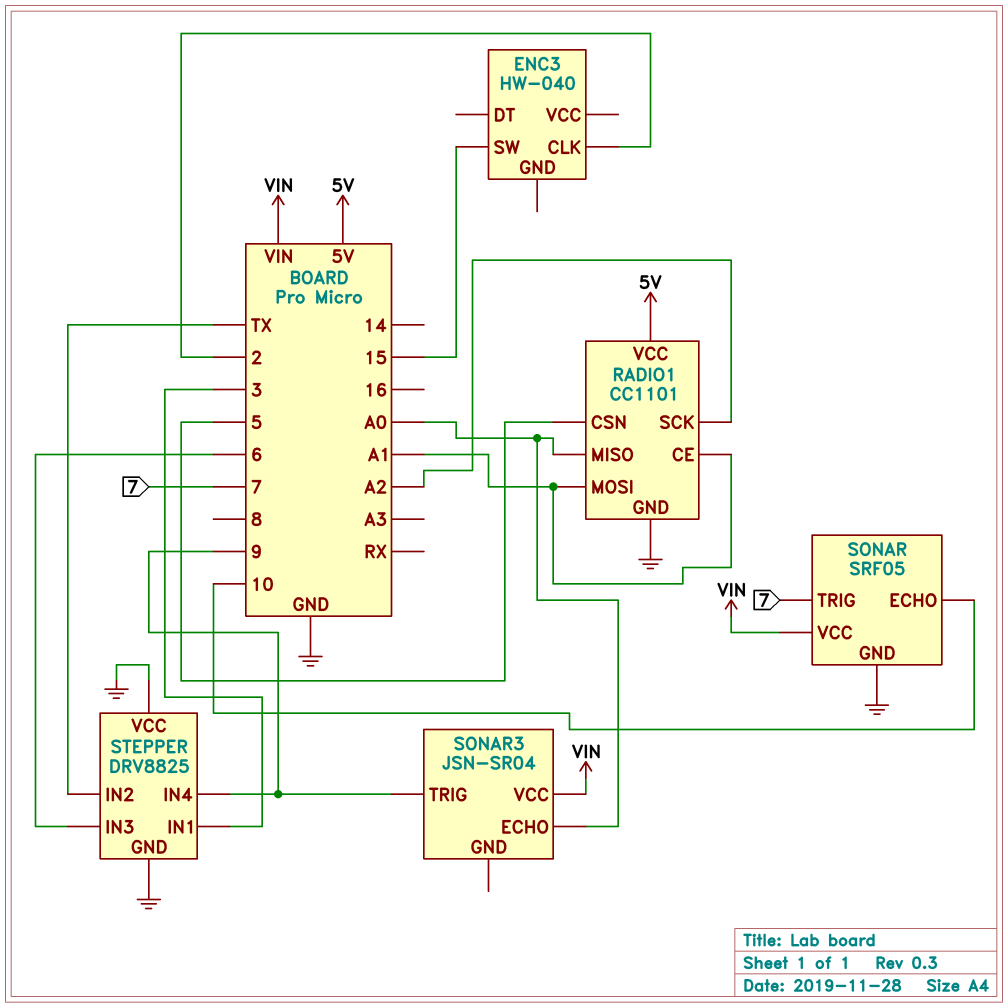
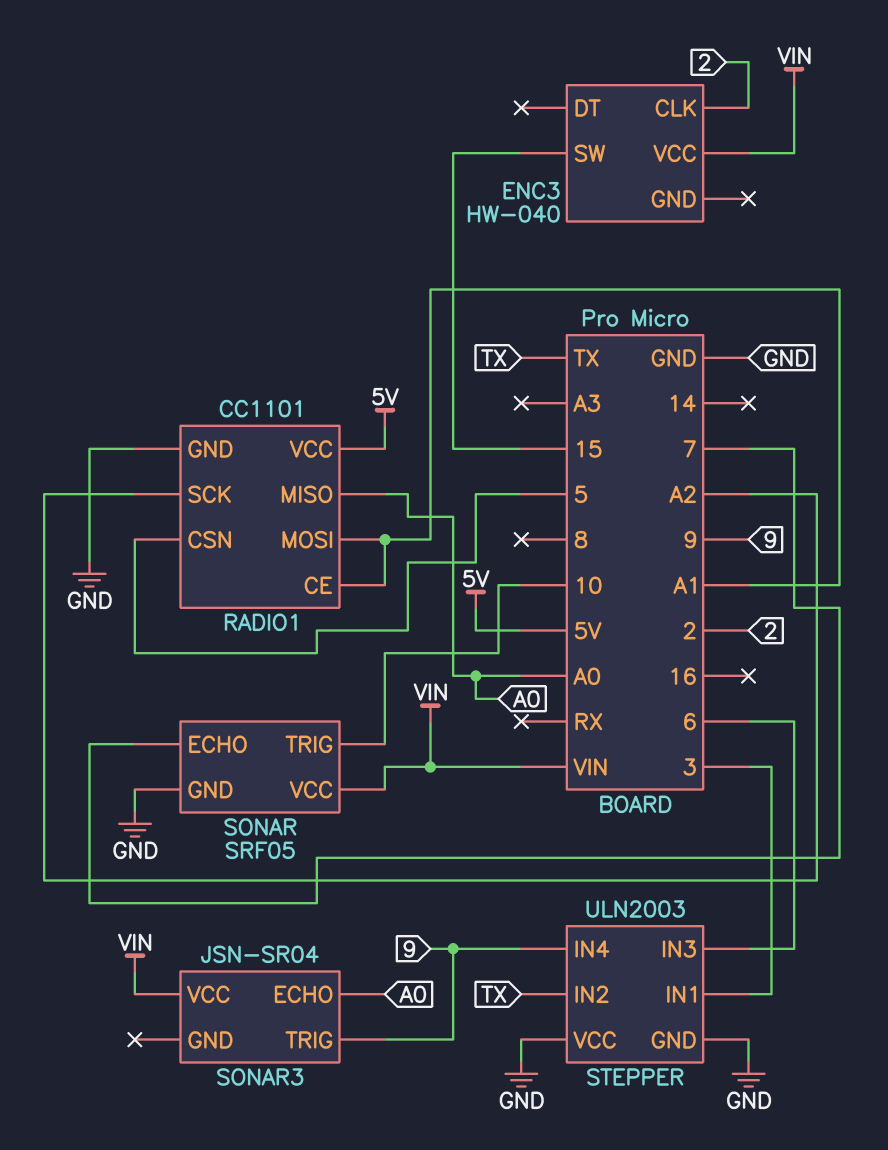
ENC3 pin VCC: none -> VIN
SONAR pin ECHO: 10 -> 7
SONAR pin TRIG: 7 -> 10
STEPPER: DRV8825 -> ULN2003

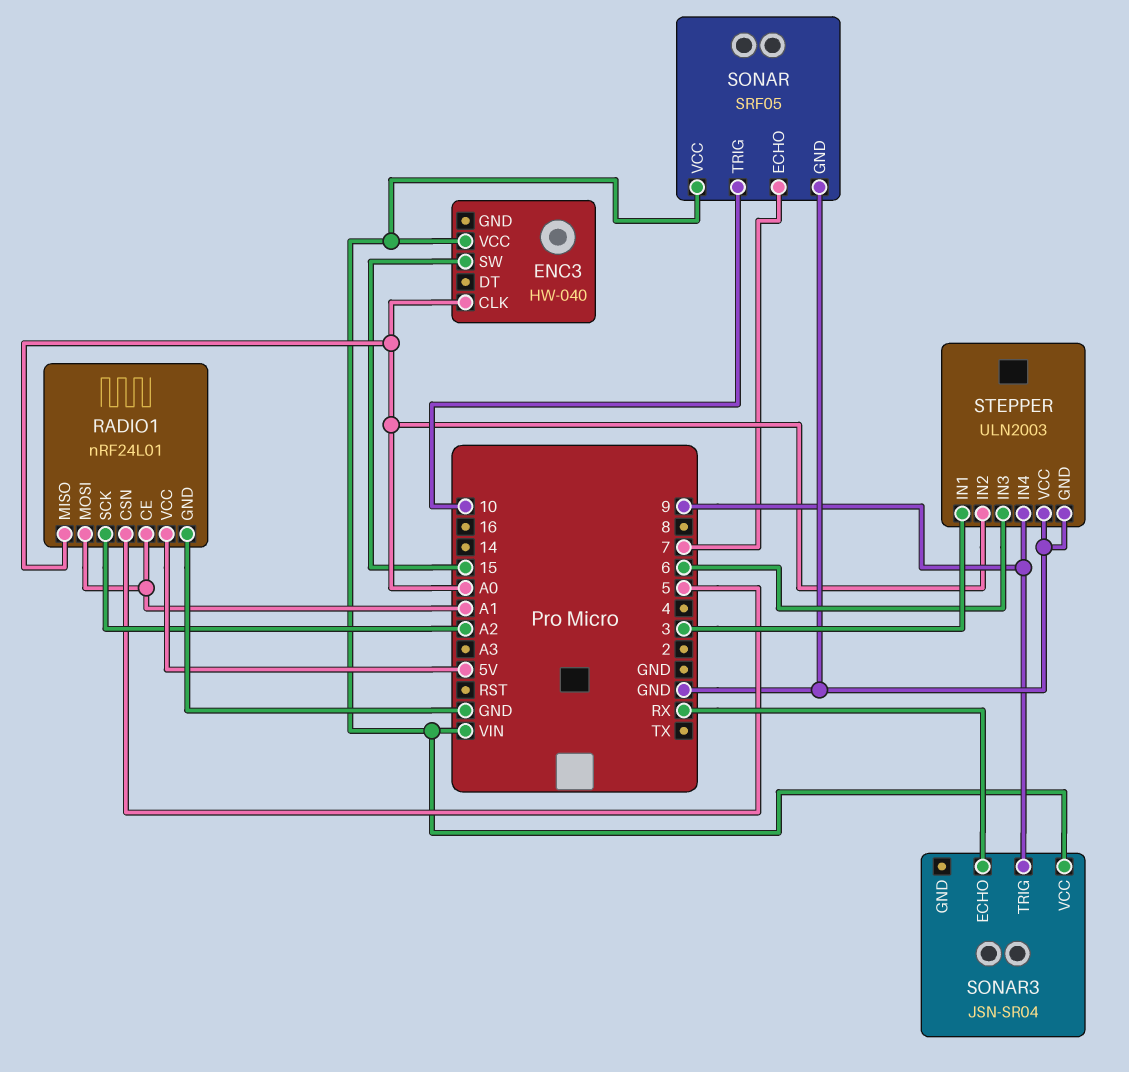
ENC3 pin CLK: 2 -> A0
RADIO1: CC1101 -> nRF24L01
SONAR3 pin ECHO: A0 -> RX
STEPPER pin IN2: TX -> A0

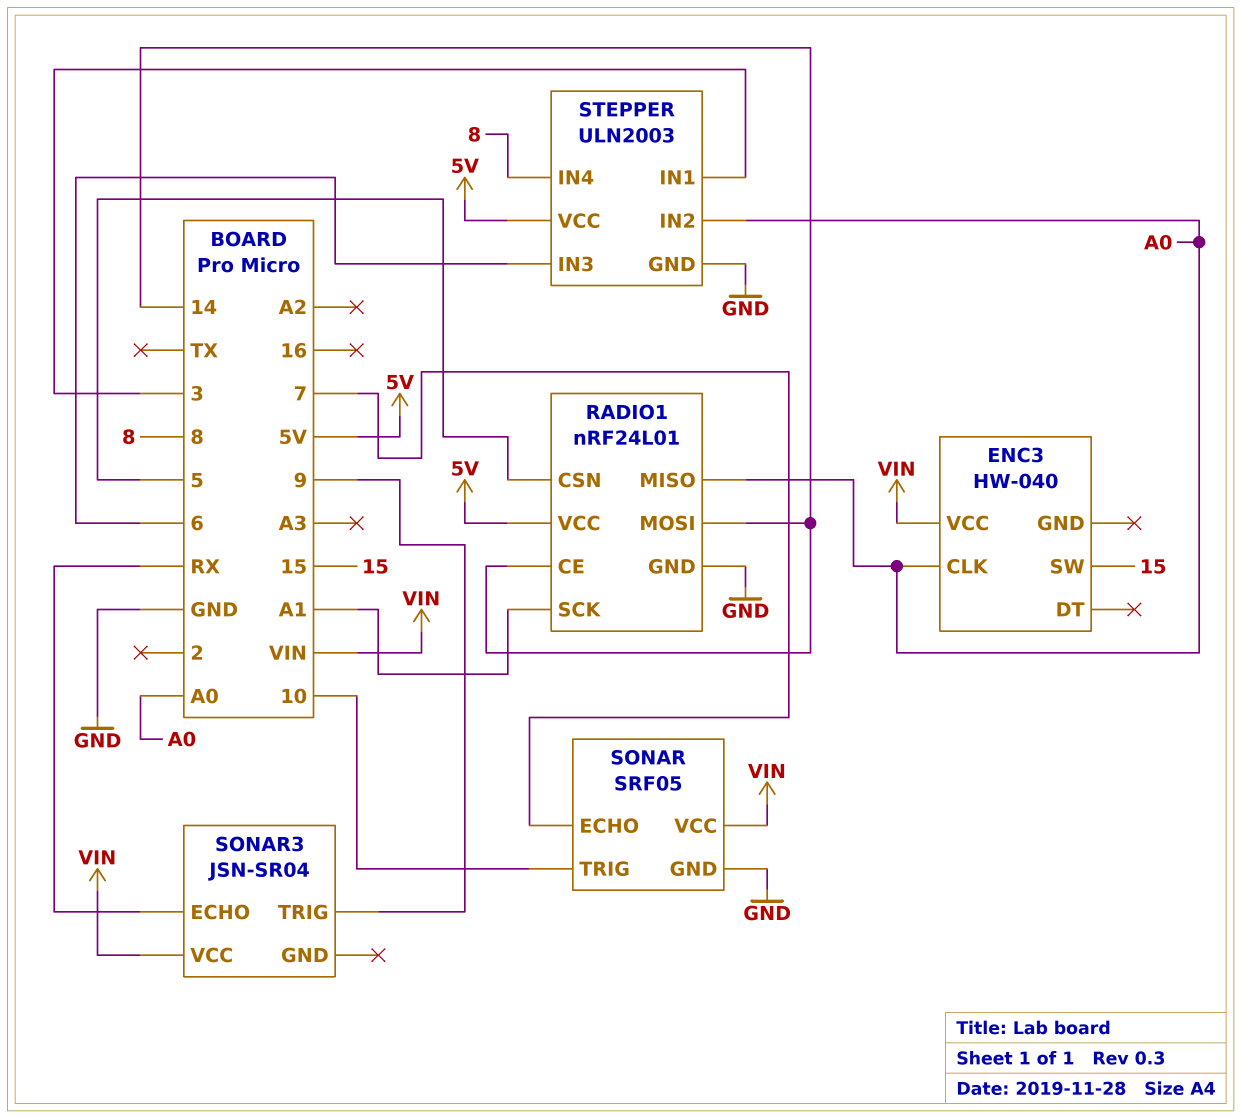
RADIO1 pin CE: A1 -> 14
RADIO1 pin MOSI: A1 -> 14
RADIO1 pin SCK: A2 -> A1
STEPPER pin IN4: 9 -> 8
STEPPER pin VCC: GND -> 5V

